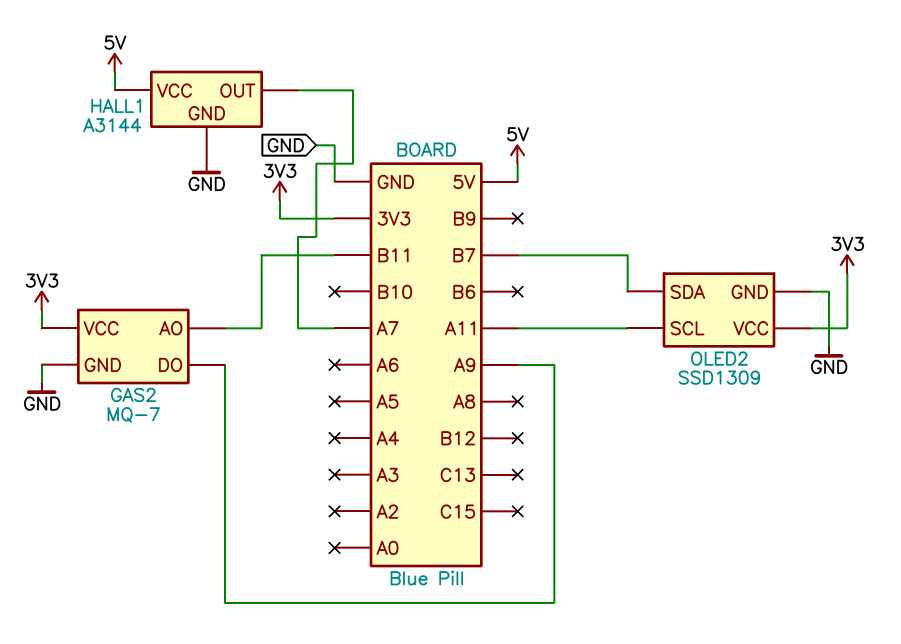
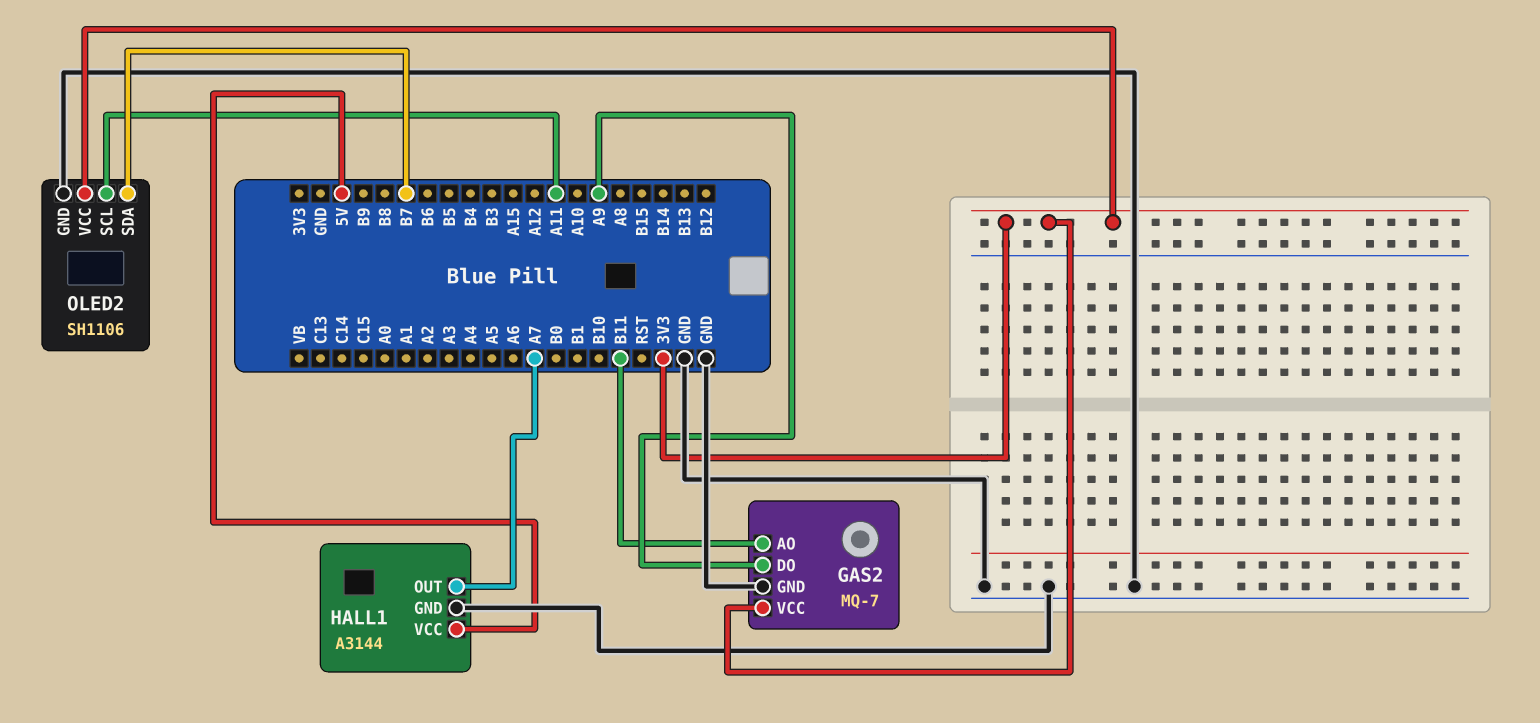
OLED2: SSD1309 -> SH1106

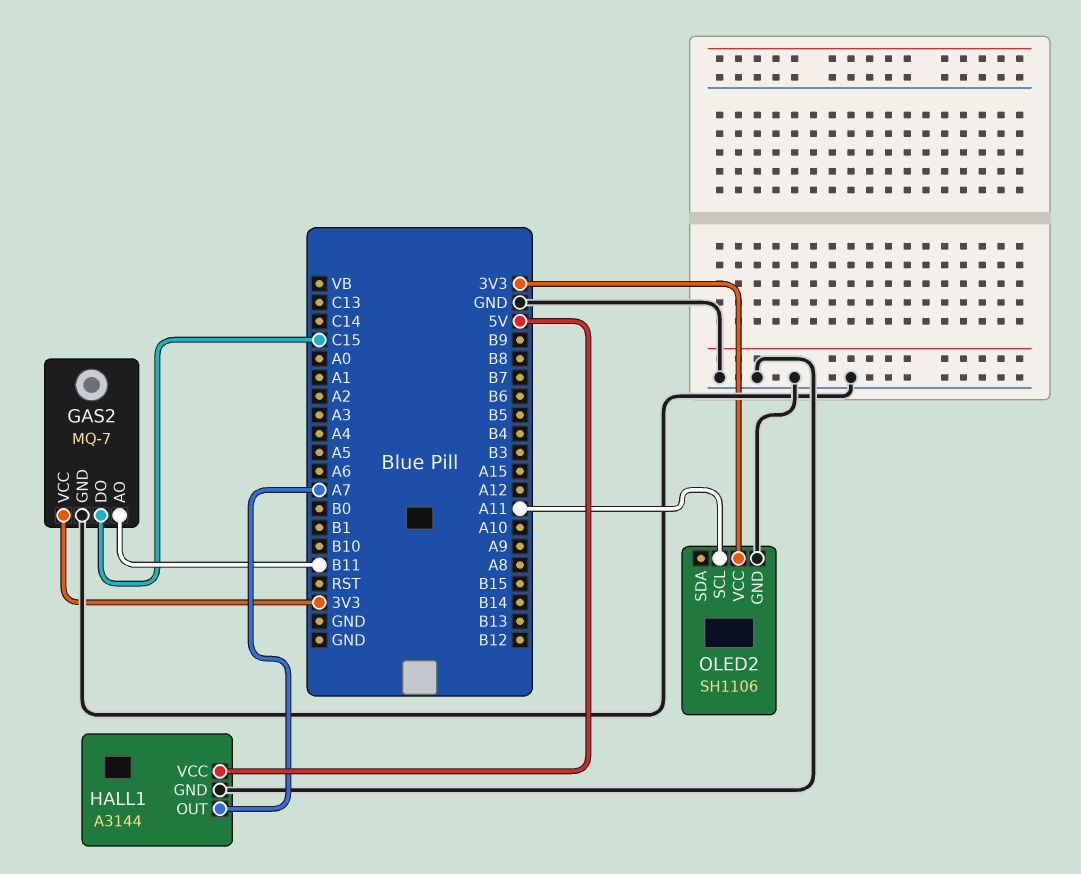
GAS2 pin DO: A9 -> C15
OLED2 pin SDA: B7 -> none

